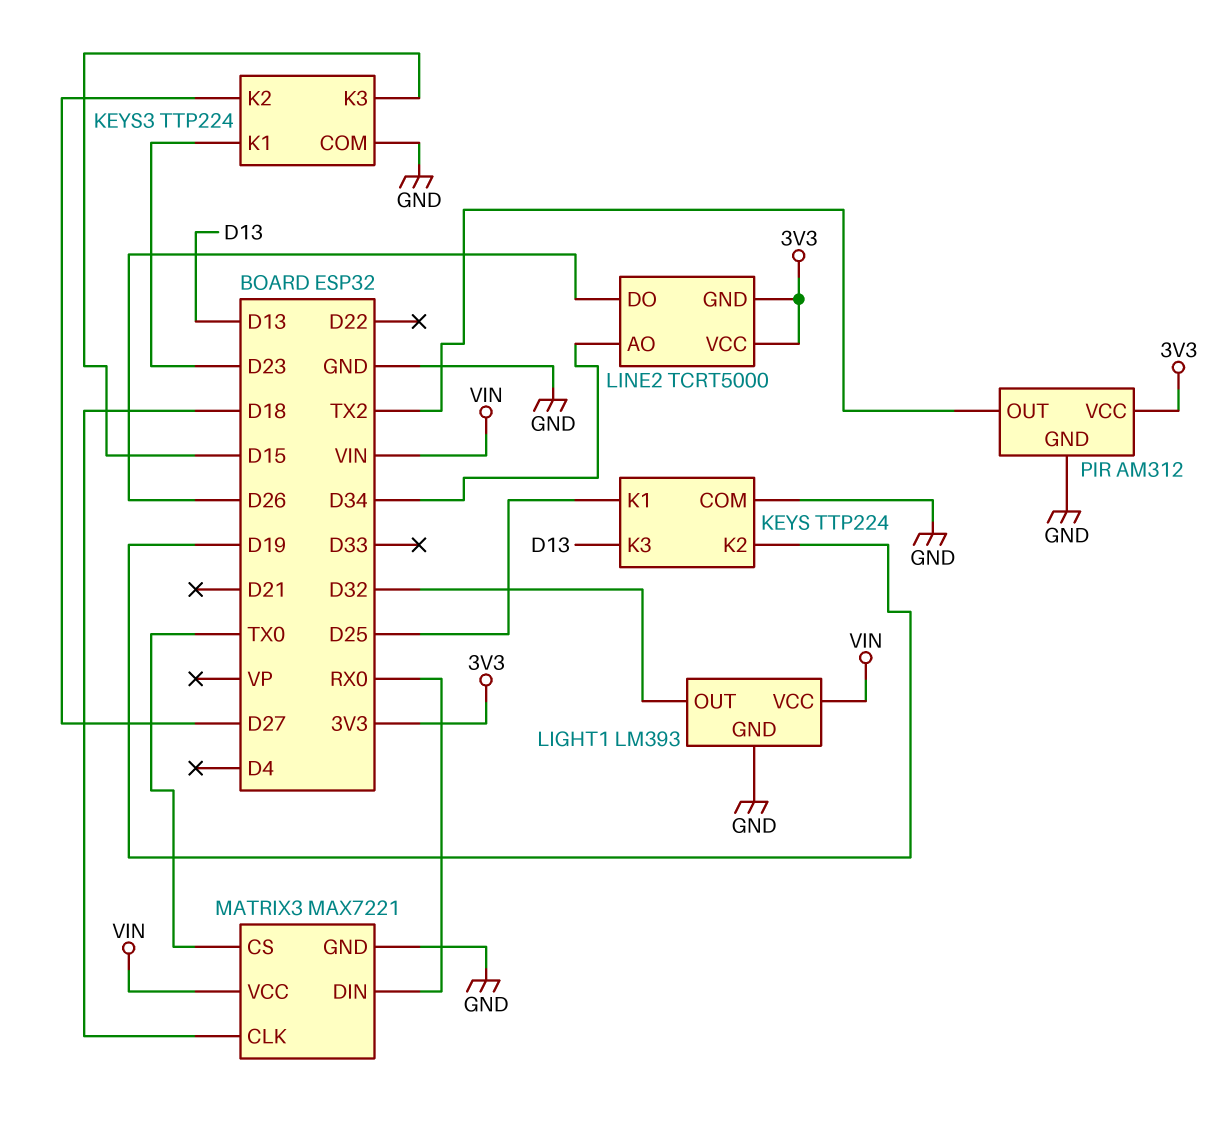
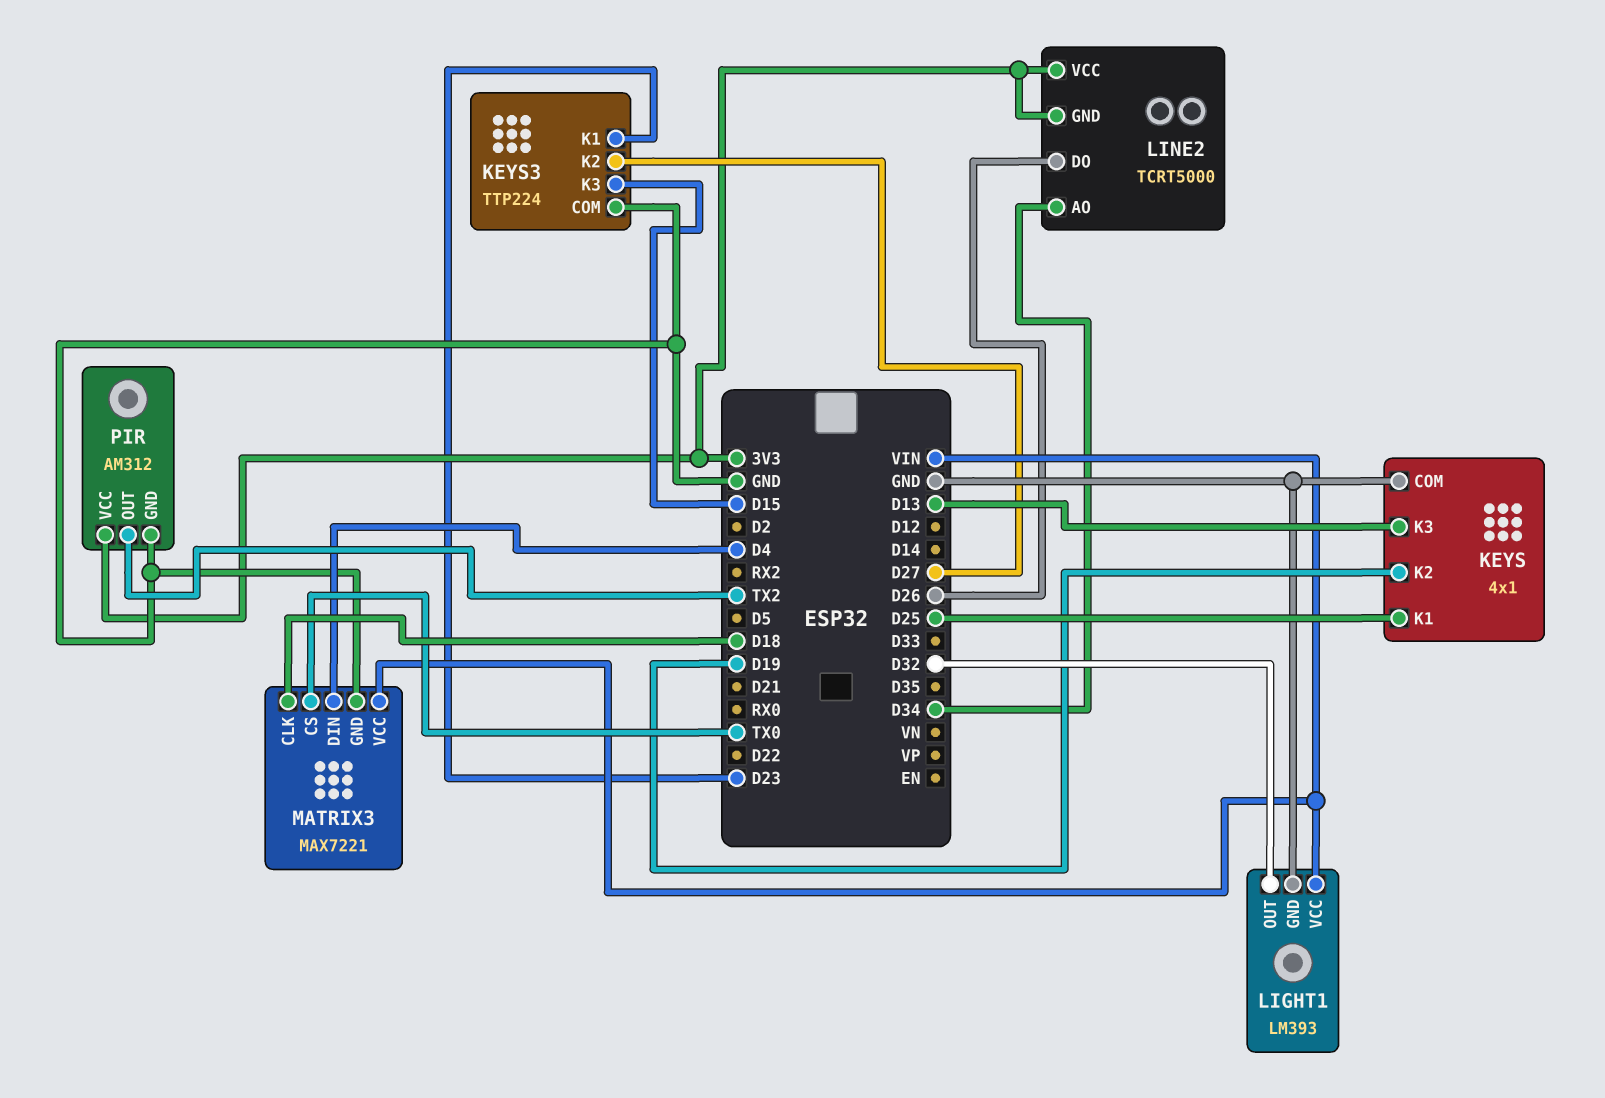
KEYS: TTP224 -> 4x1
MATRIX3 pin DIN: RX0 -> D4

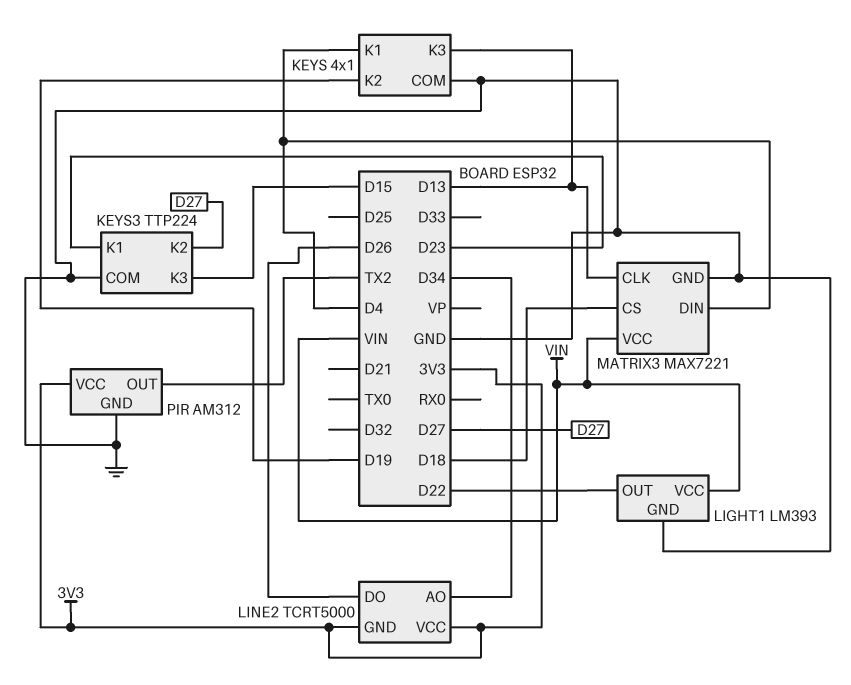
KEYS pin K1: D25 -> D4
LIGHT1 pin OUT: D32 -> D22
MATRIX3 pin CLK: D18 -> D13
MATRIX3 pin CS: TX0 -> D18

